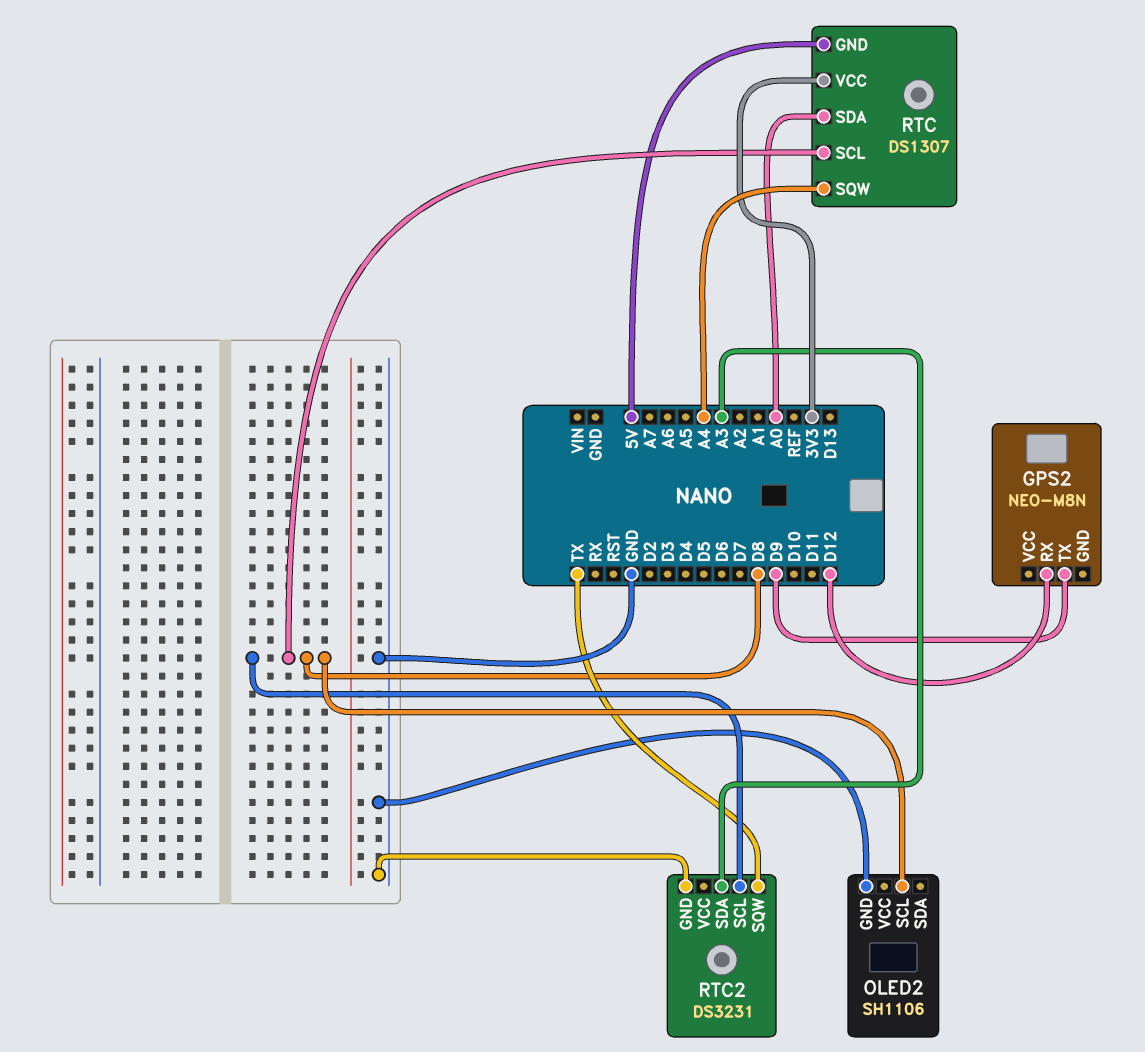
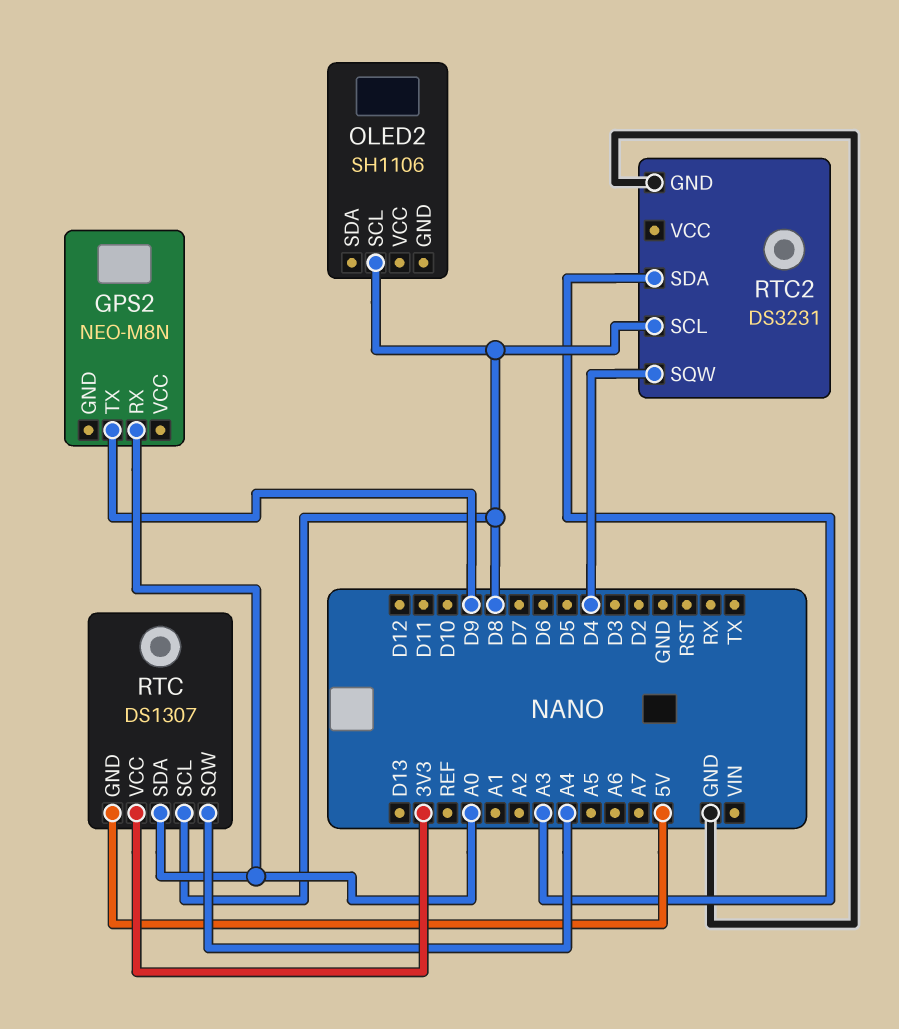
GPS2 pin RX: D12 -> A0
OLED2 pin GND: GND -> none
RTC2 pin SQW: TX -> D4

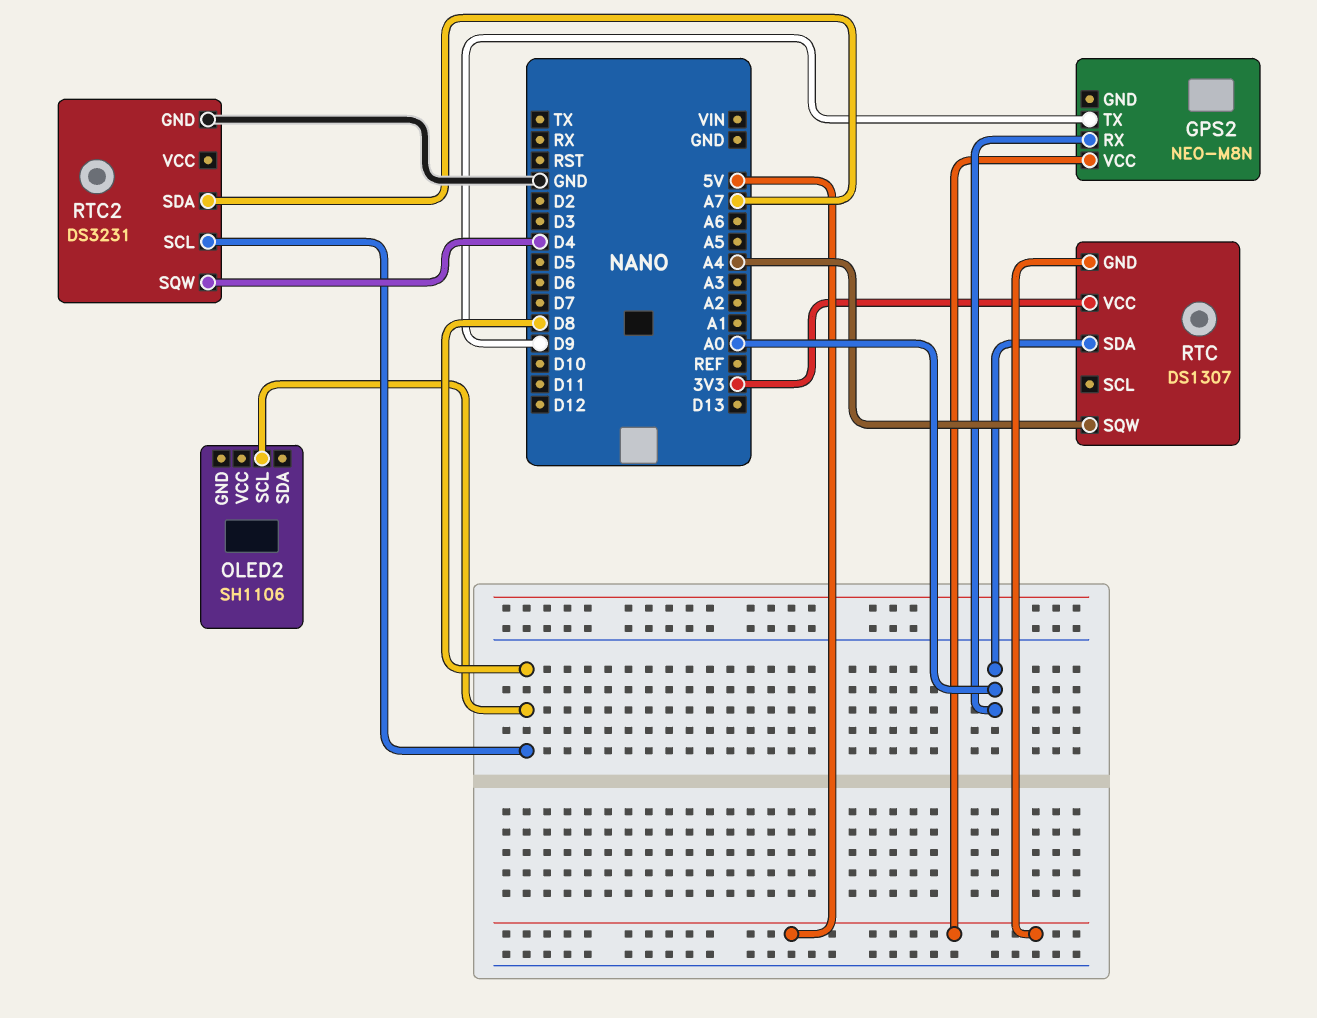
GPS2 pin VCC: none -> 5V
RTC pin SCL: D8 -> none
RTC2 pin SDA: A3 -> A7

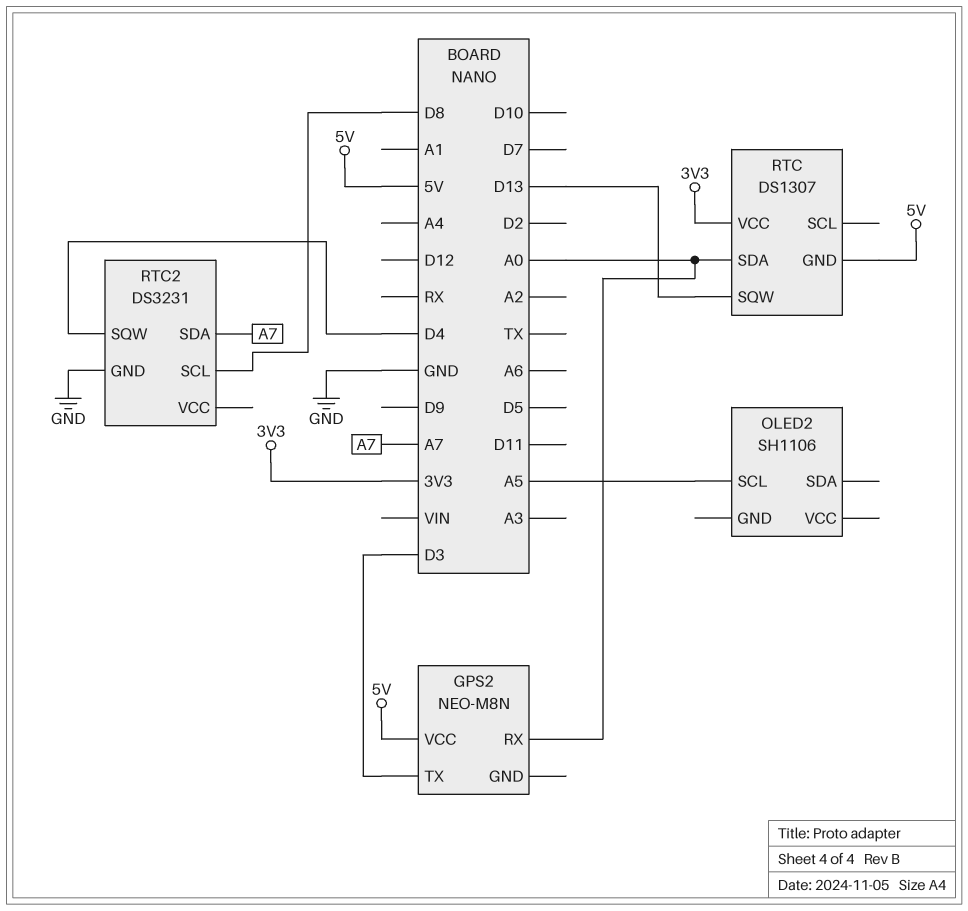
GPS2 pin TX: D9 -> D3
OLED2 pin SCL: D8 -> A5
RTC pin SQW: A4 -> D13

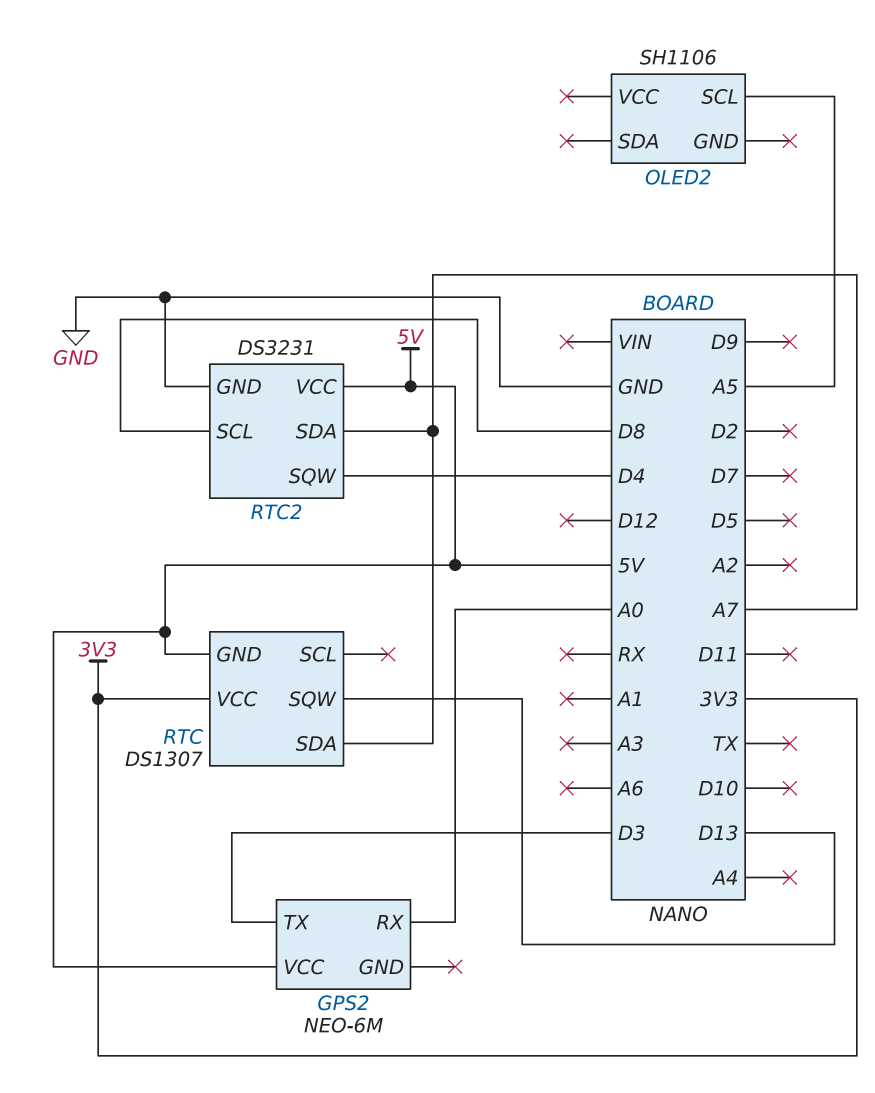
GPS2: NEO-M8N -> NEO-6M
RTC pin SDA: A0 -> A7
RTC2 pin VCC: none -> 5V

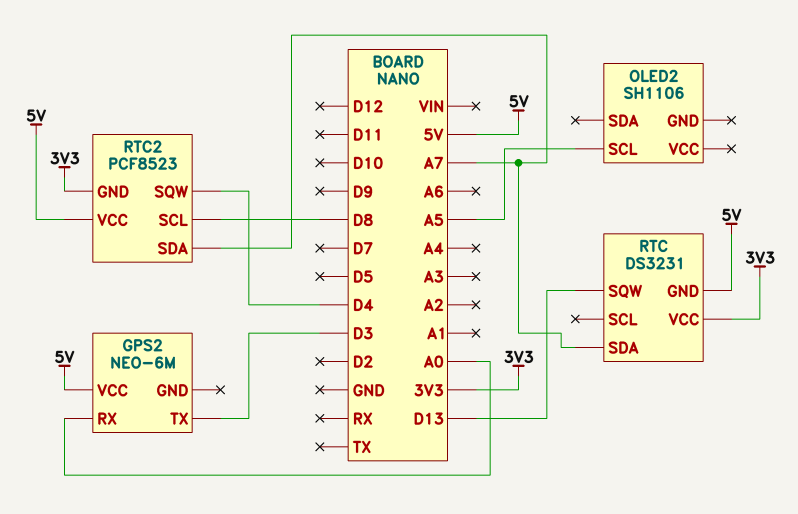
RTC: DS1307 -> DS3231
RTC2: DS3231 -> PCF8523
RTC2 pin GND: GND -> 3V3

